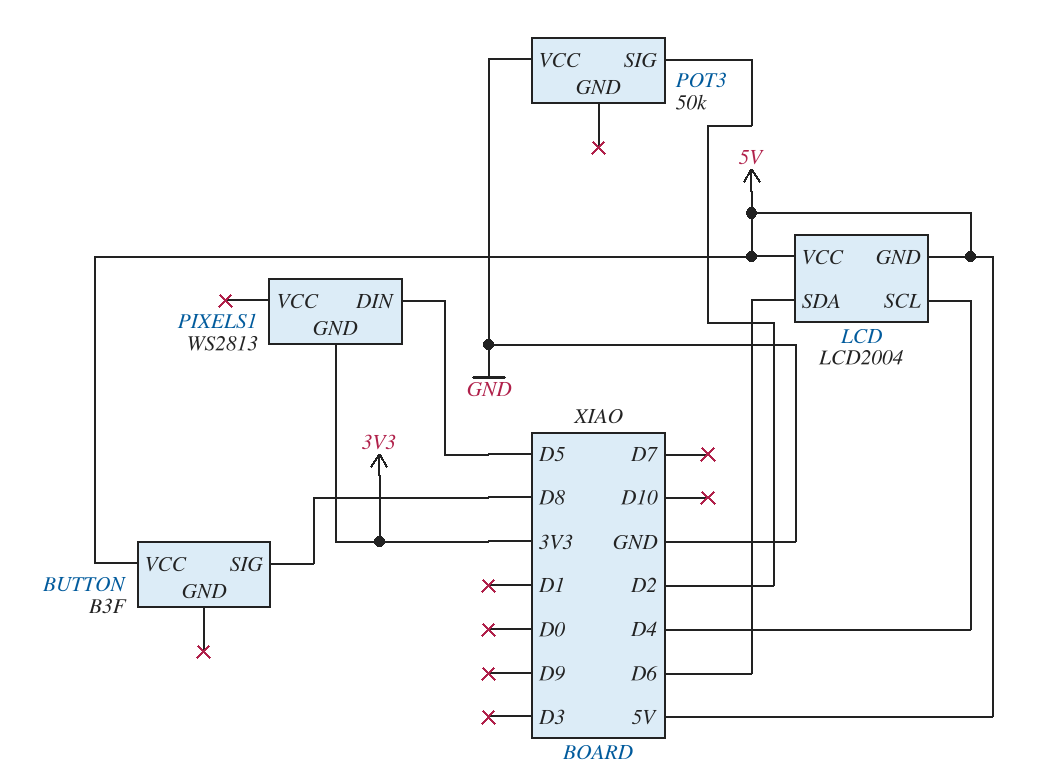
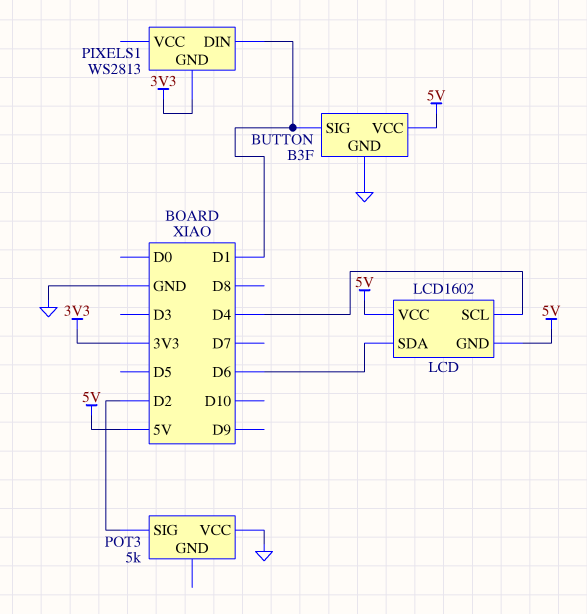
BUTTON pin GND: none -> GND
BUTTON pin SIG: D8 -> D1
LCD: LCD2004 -> LCD1602
PIXELS1 pin DIN: D5 -> D1
POT3: 50k -> 5k

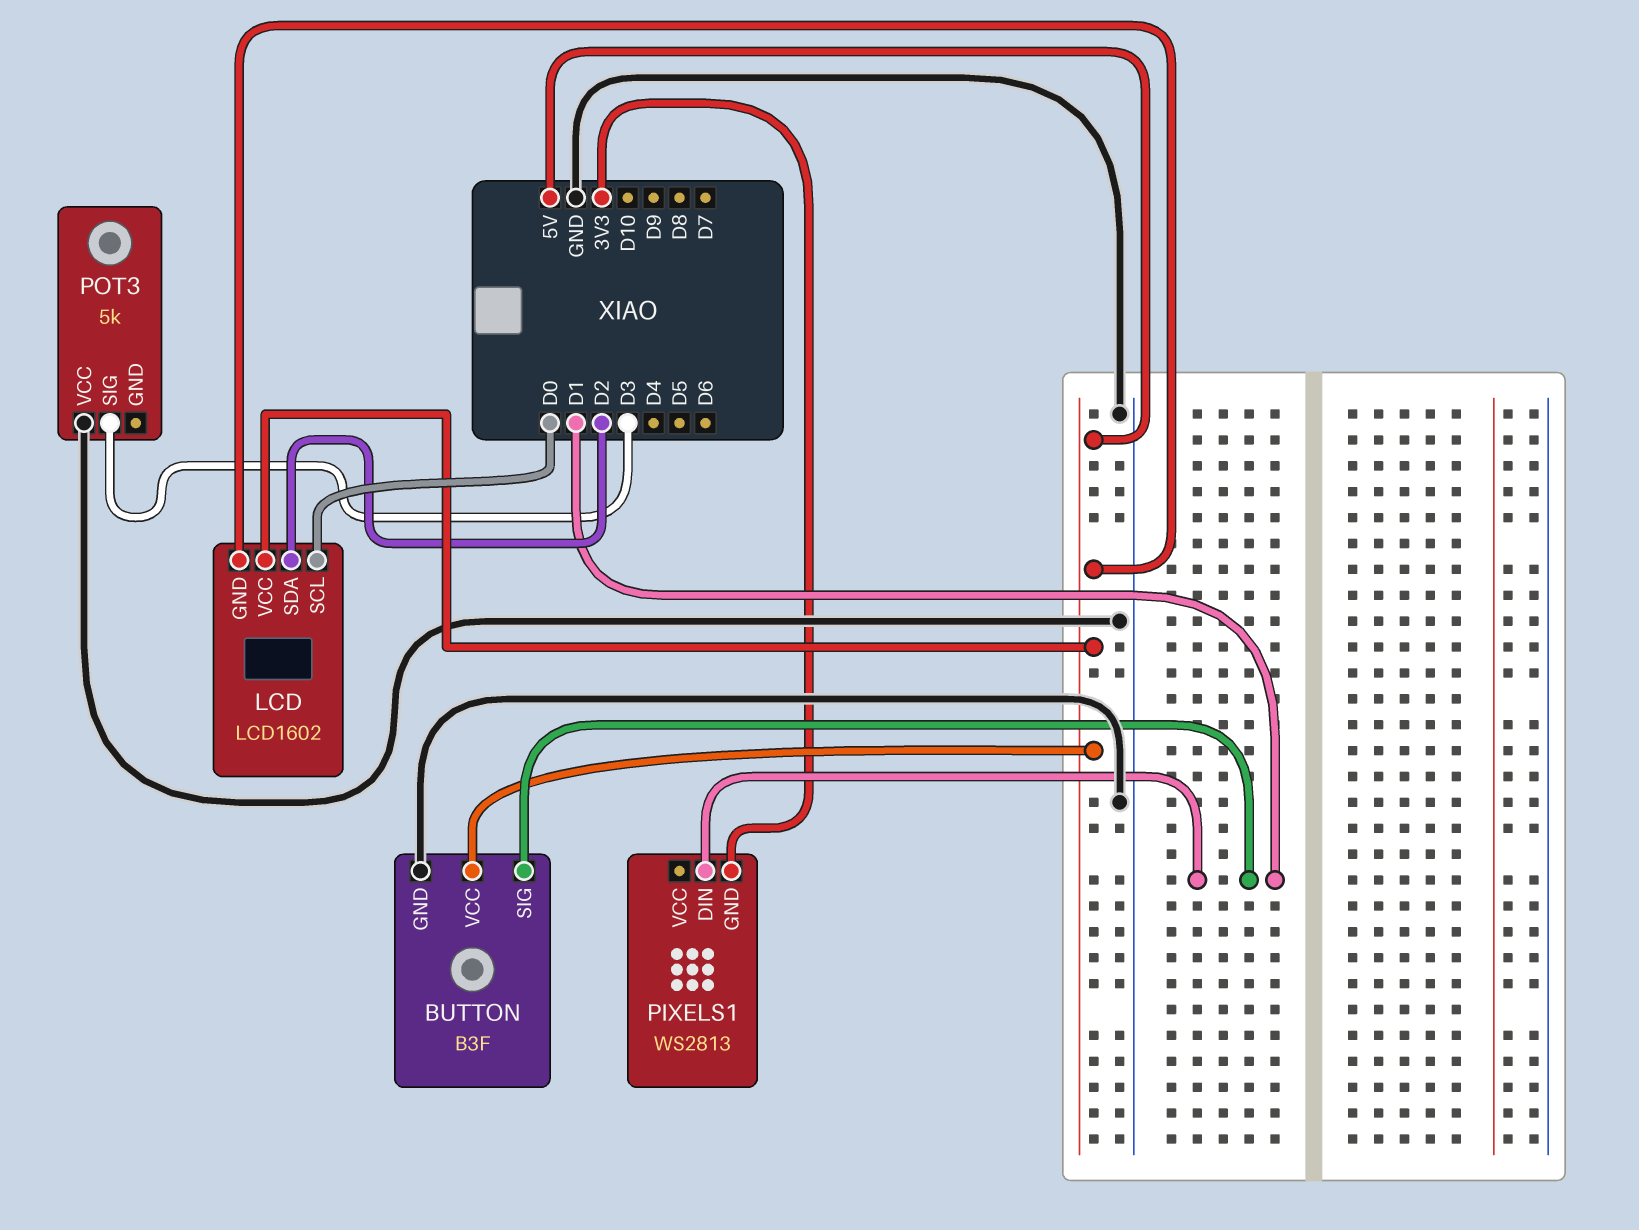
LCD pin SCL: D4 -> D0
LCD pin SDA: D6 -> D2
POT3 pin SIG: D2 -> D3

